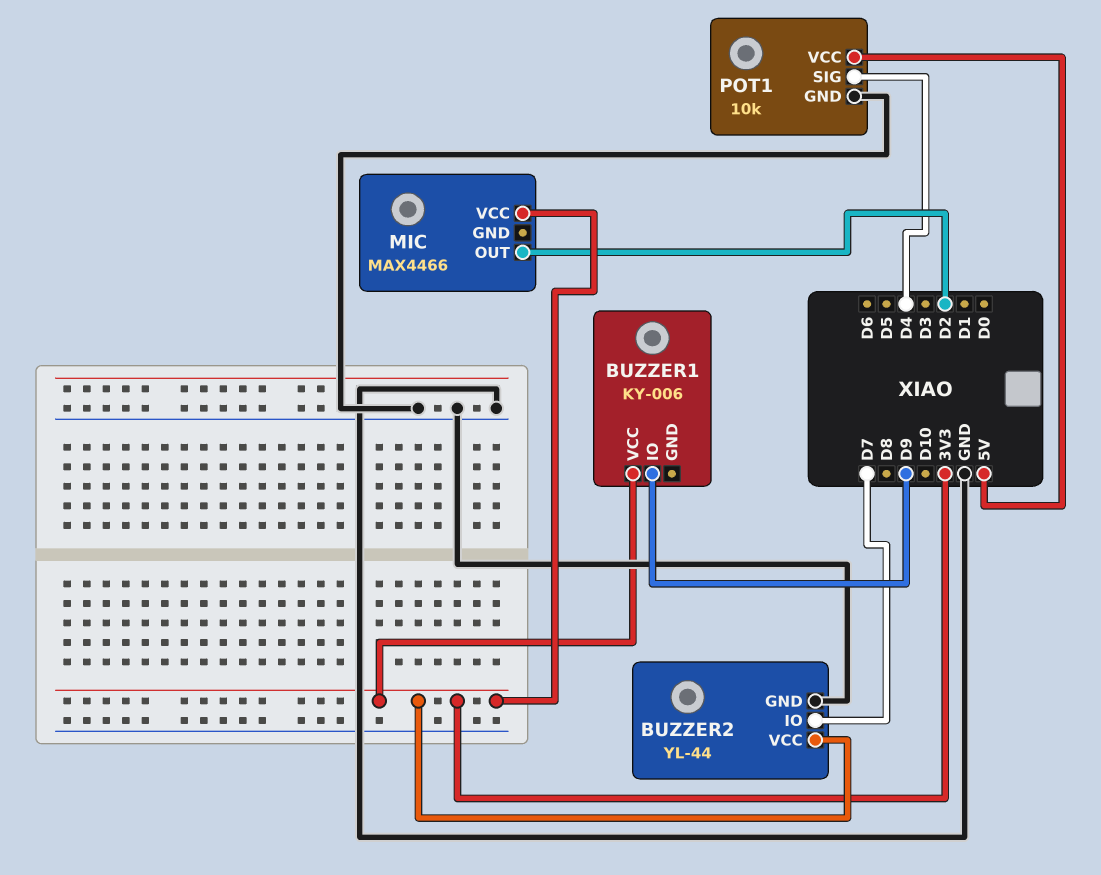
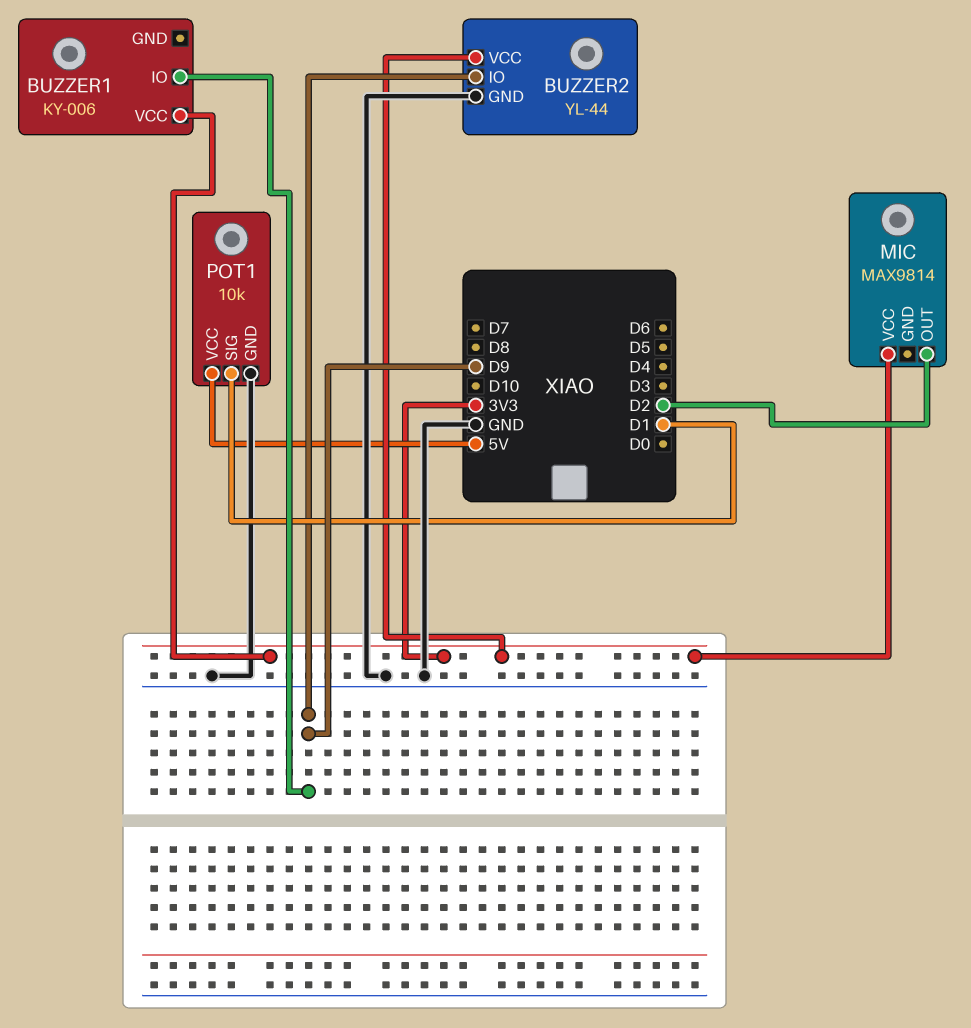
BUZZER2 pin IO: D7 -> D9
MIC: MAX4466 -> MAX9814
POT1 pin SIG: D4 -> D1

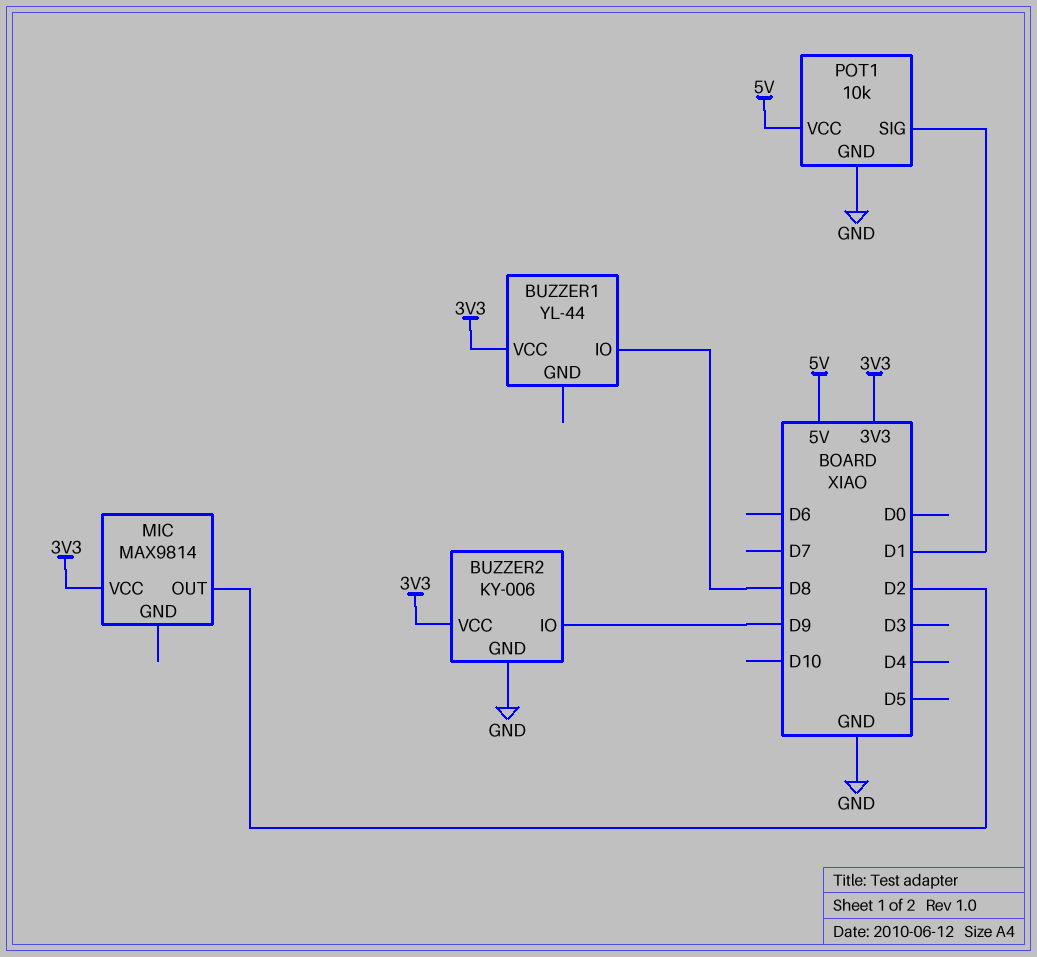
BUZZER1: KY-006 -> YL-44
BUZZER1 pin IO: D9 -> D8
BUZZER2: YL-44 -> KY-006

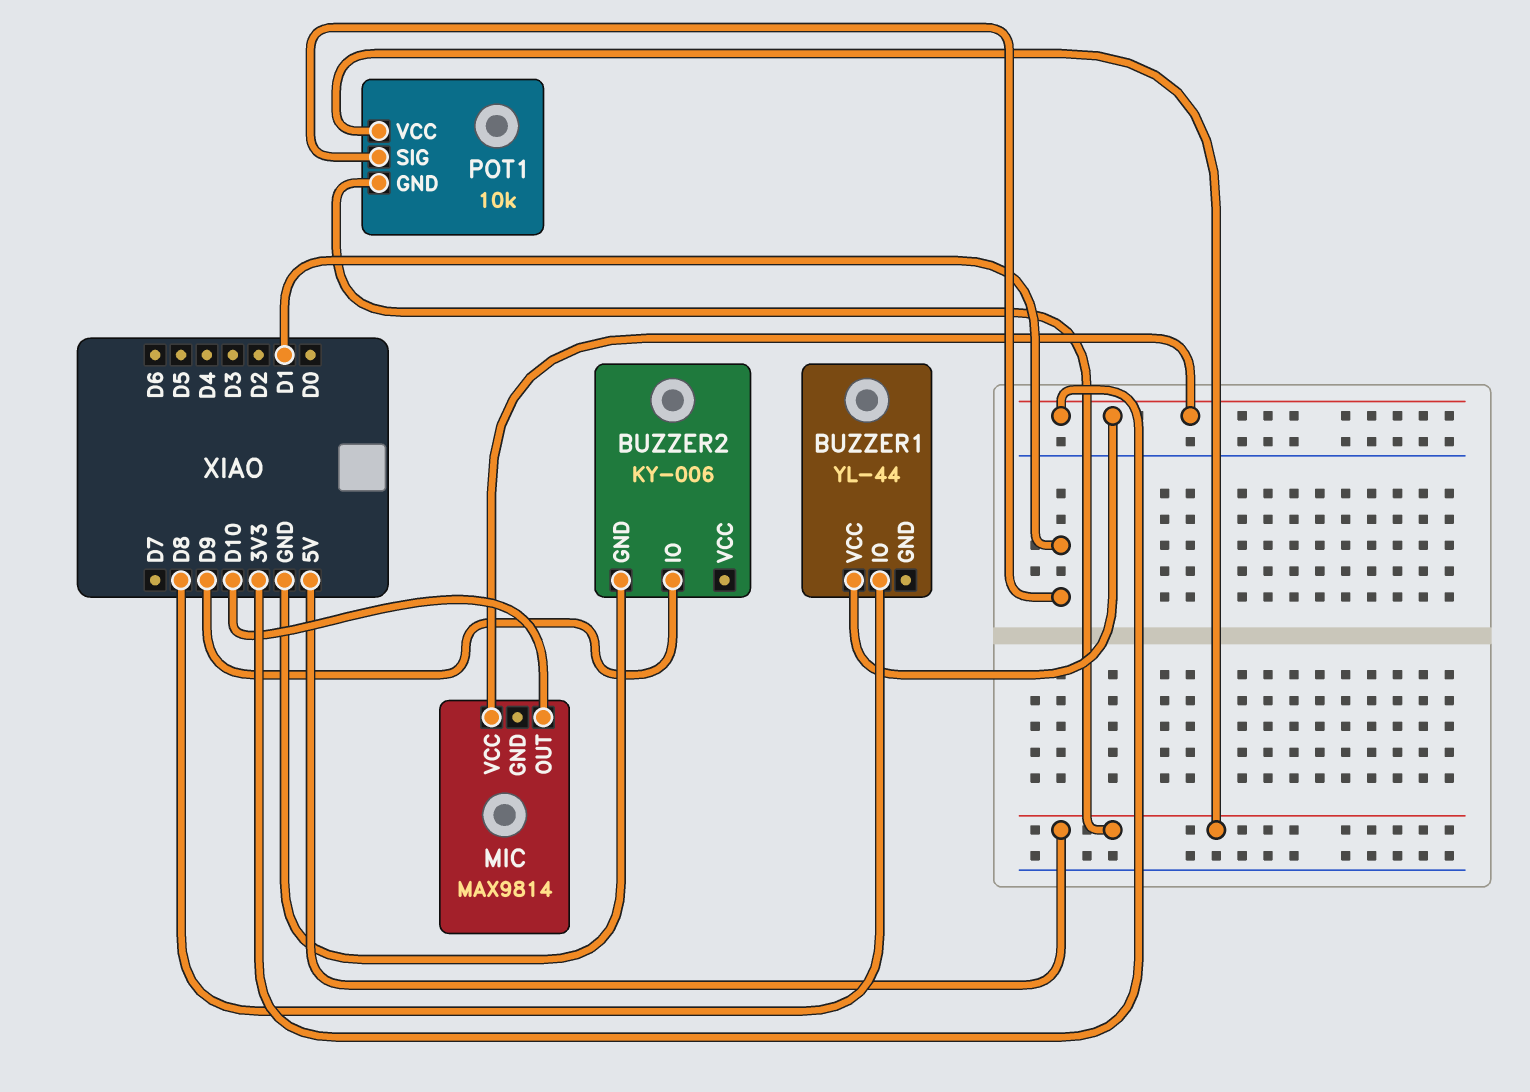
BUZZER2 pin VCC: 3V3 -> none
MIC pin OUT: D2 -> D10
POT1 pin GND: GND -> 5V

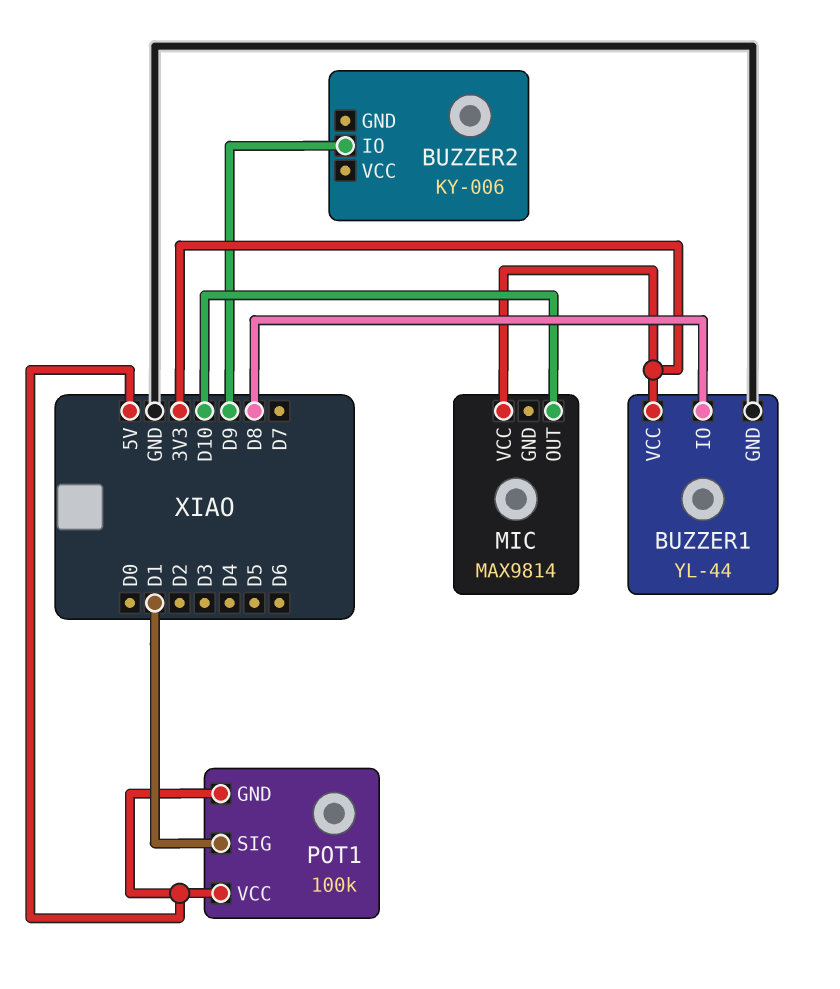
BUZZER1 pin GND: none -> GND
BUZZER2 pin GND: GND -> none
POT1: 10k -> 100k

